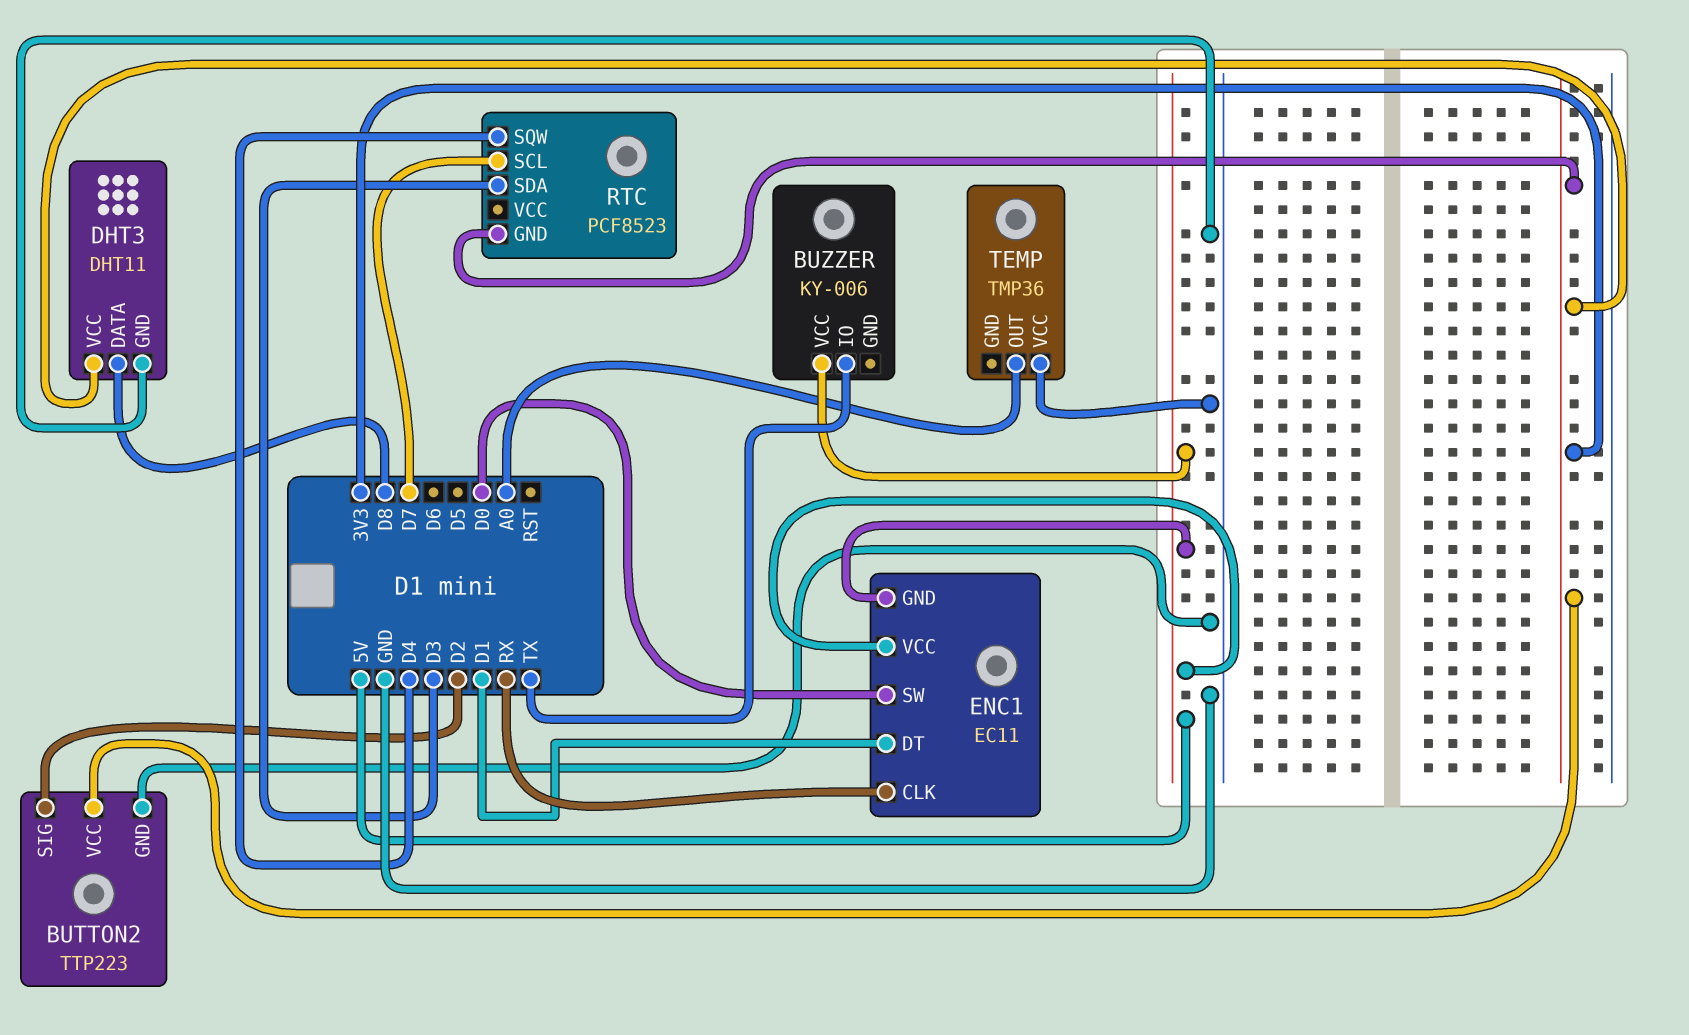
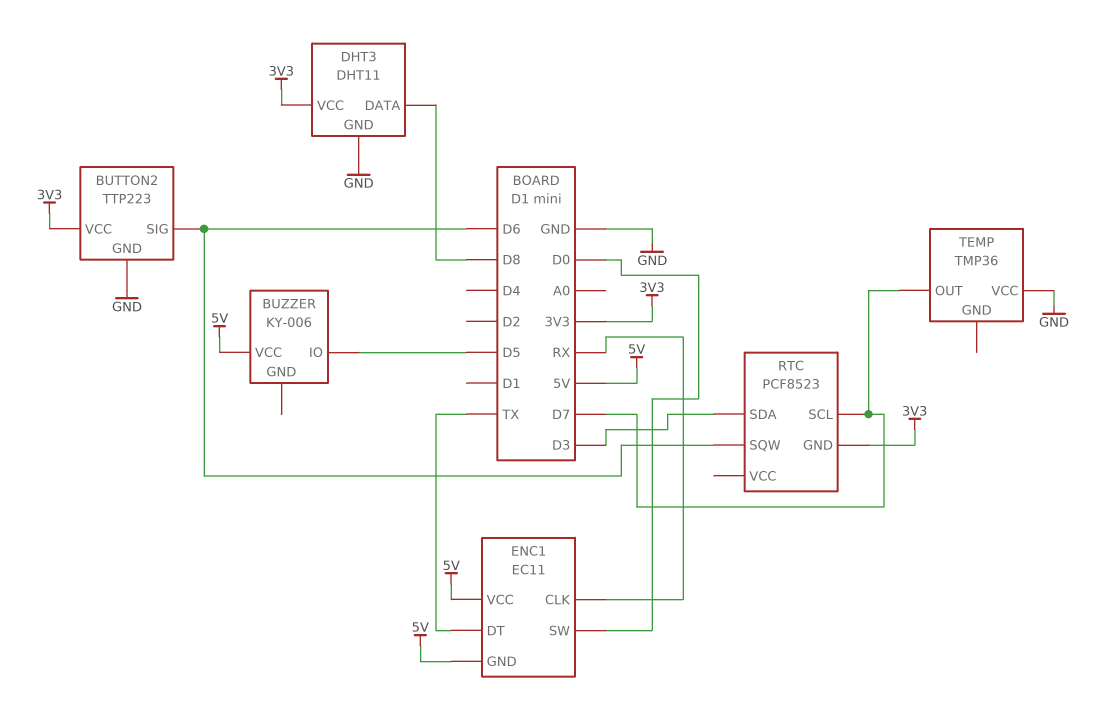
BUTTON2 pin SIG: D2 -> D6
BUZZER pin IO: TX -> D5
ENC1 pin DT: D1 -> TX
RTC pin SQW: D4 -> D6
TEMP pin OUT: A0 -> D7

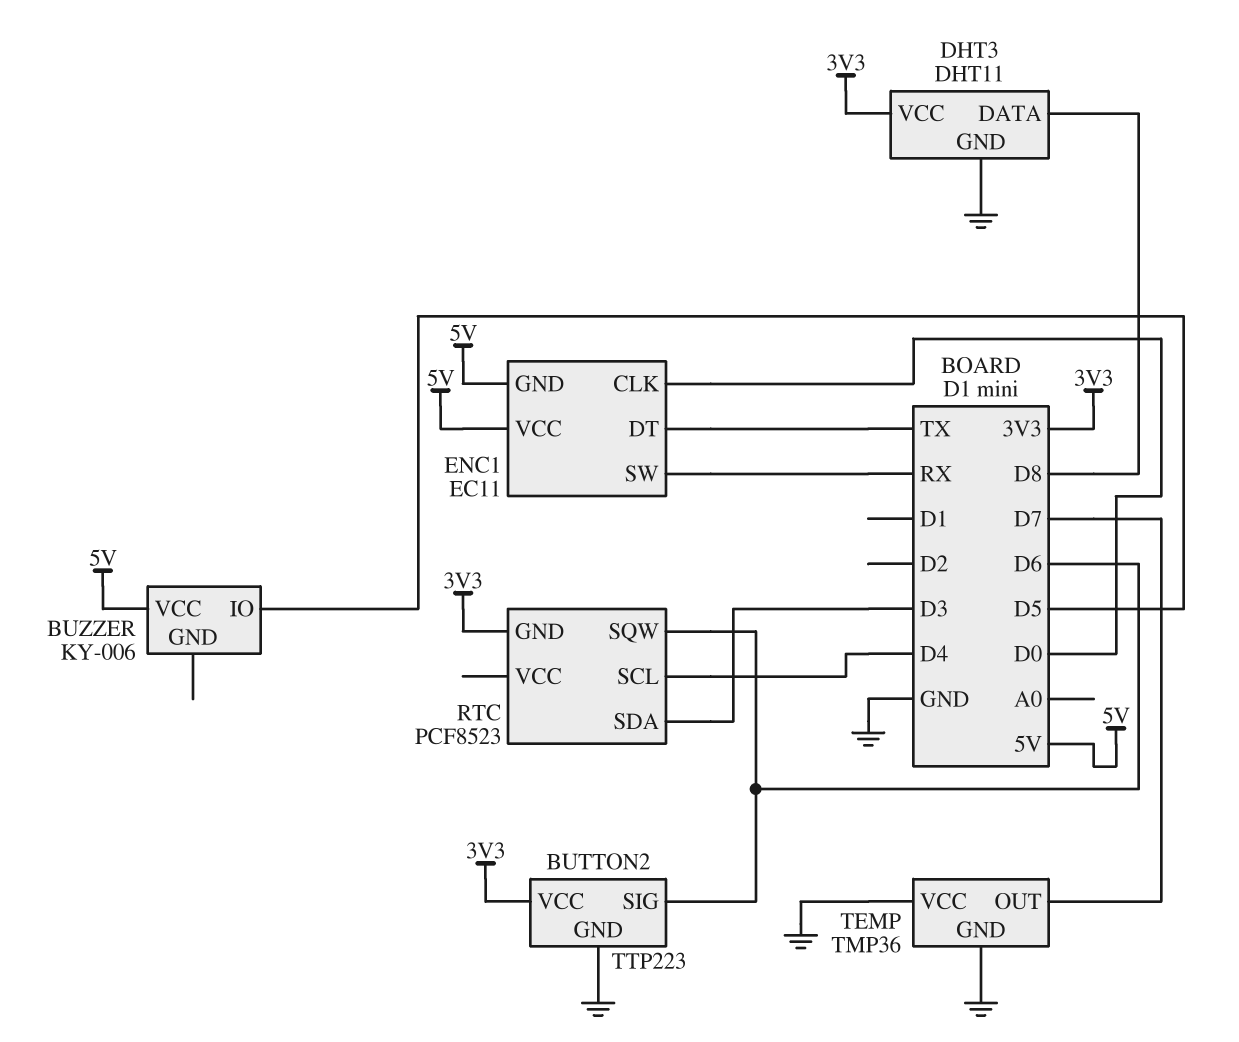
ENC1 pin CLK: RX -> D0
ENC1 pin SW: D0 -> RX
RTC pin SCL: D7 -> D4
TEMP pin GND: none -> GND

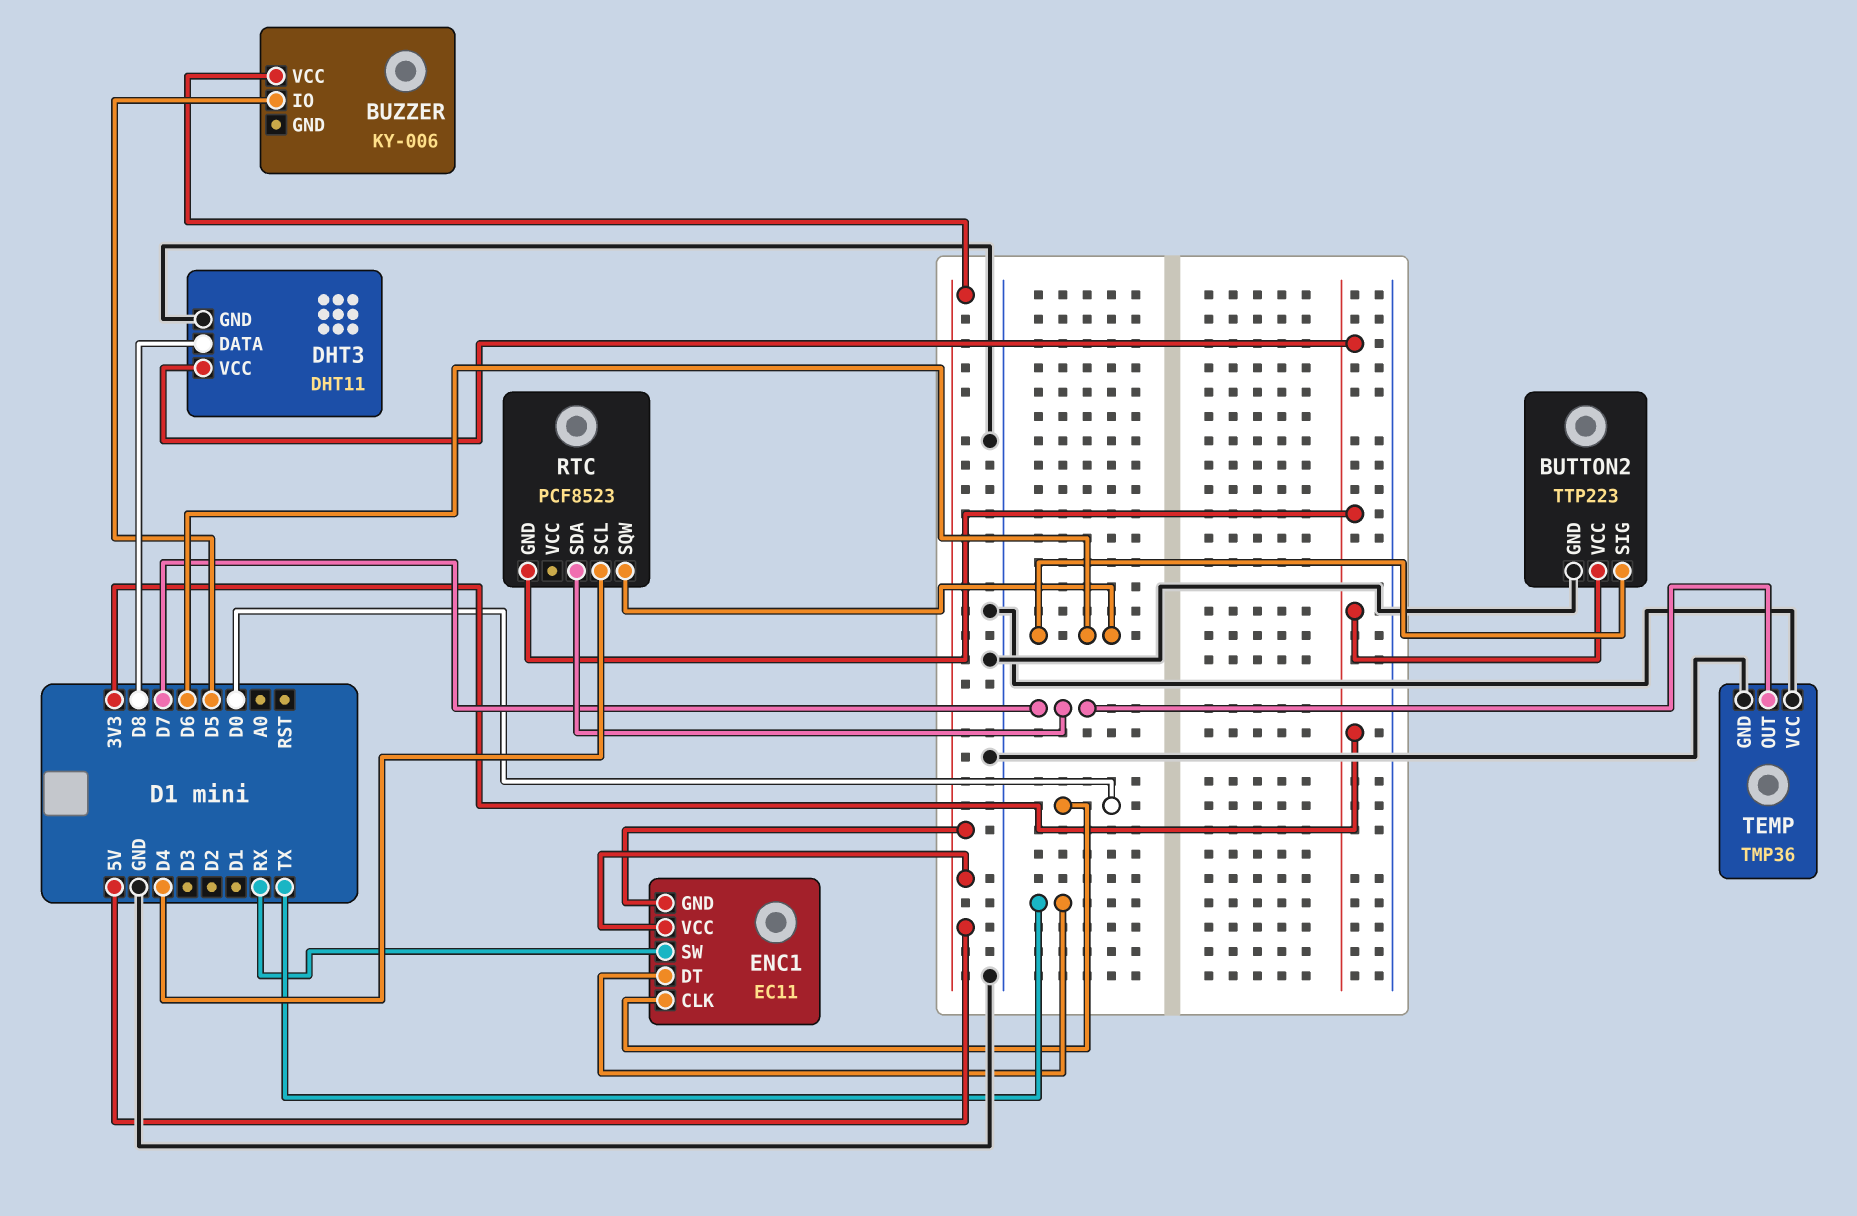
RTC pin SDA: D3 -> D7

